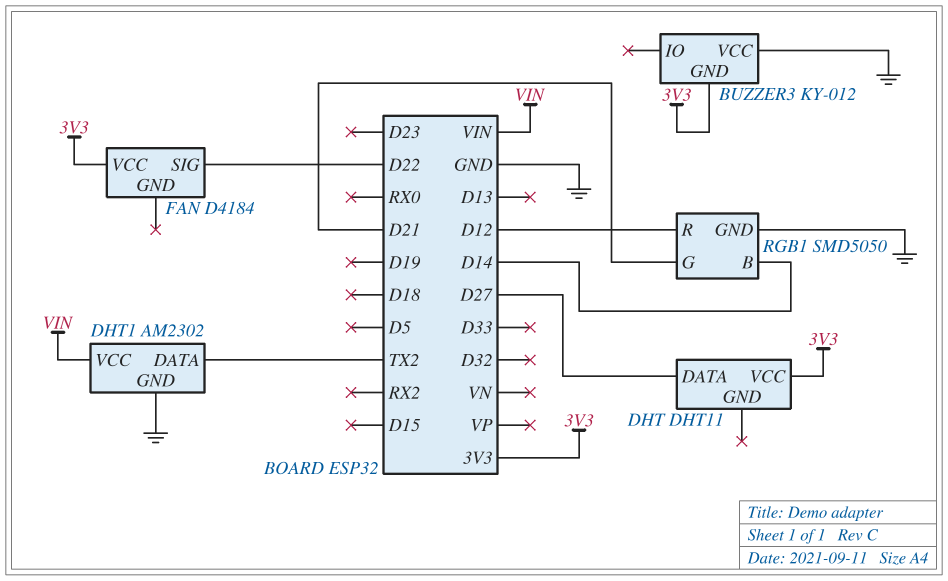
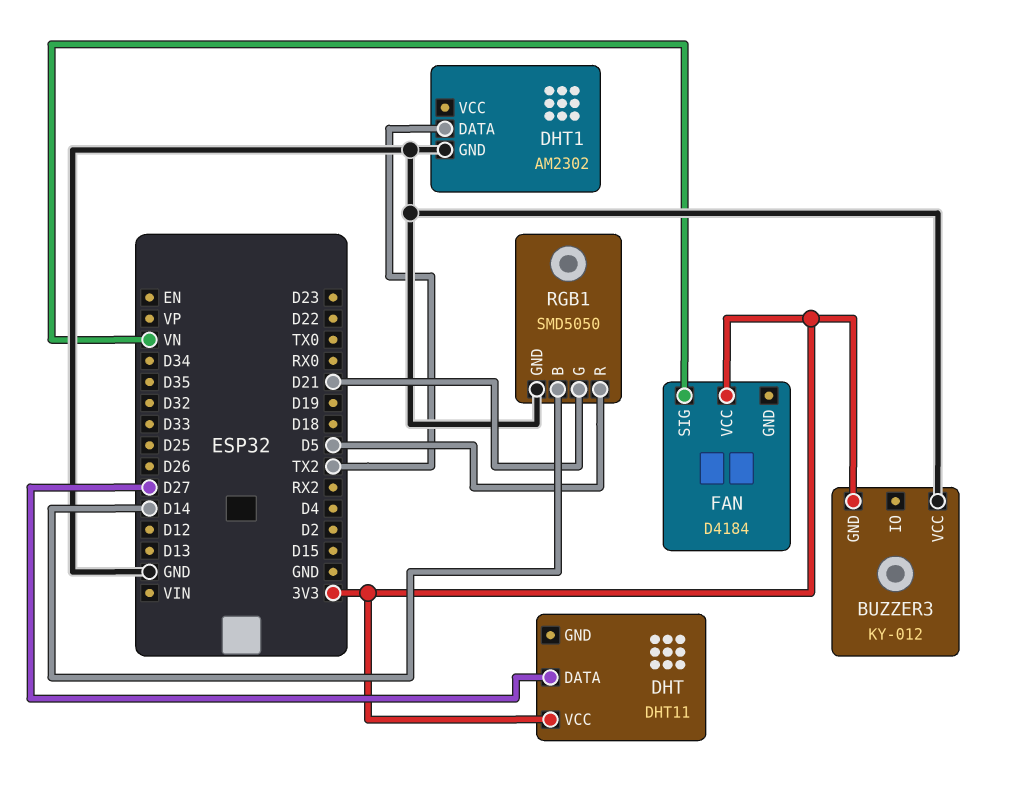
DHT1 pin VCC: VIN -> none
FAN pin SIG: D22 -> VN
RGB1 pin R: D12 -> D5

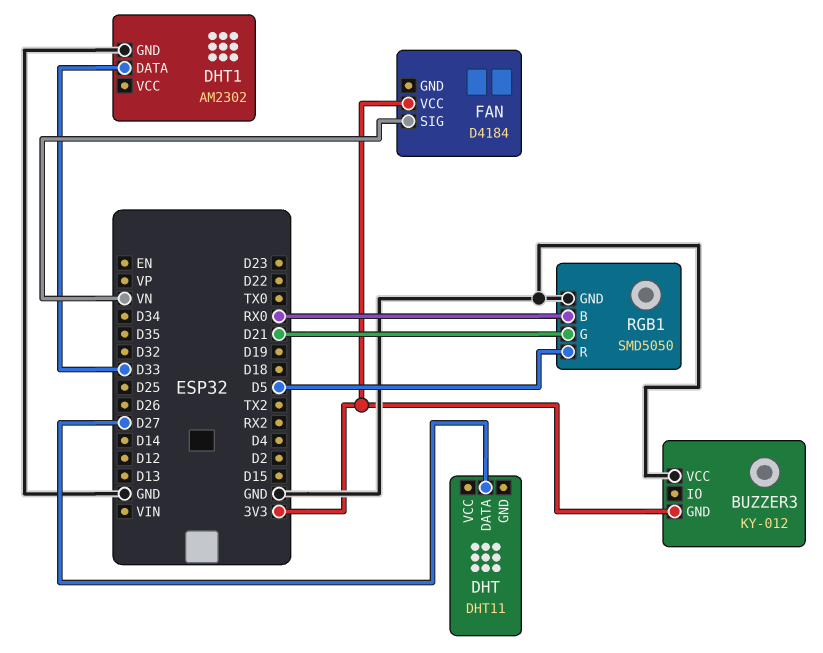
DHT pin VCC: 3V3 -> none
DHT1 pin DATA: TX2 -> D33
RGB1 pin B: D14 -> RX0

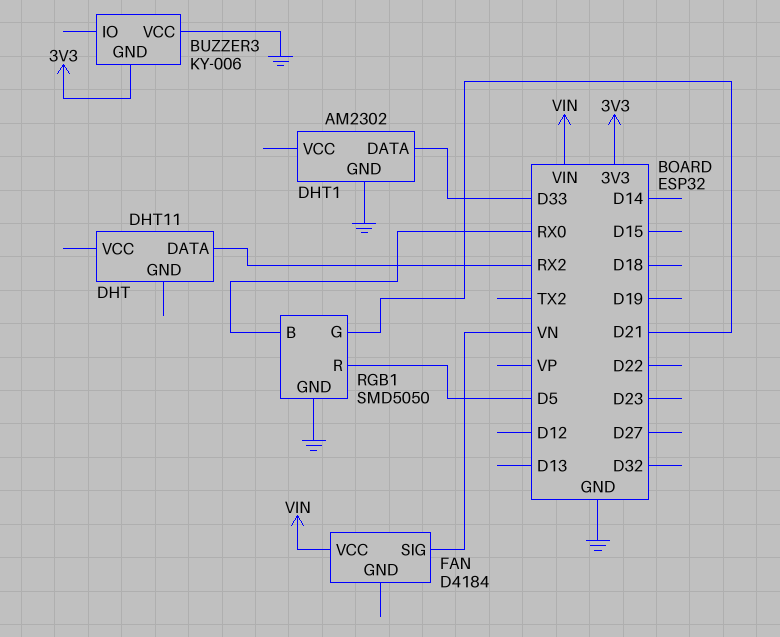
BUZZER3: KY-012 -> KY-006
DHT pin DATA: D27 -> RX2
FAN pin VCC: 3V3 -> VIN

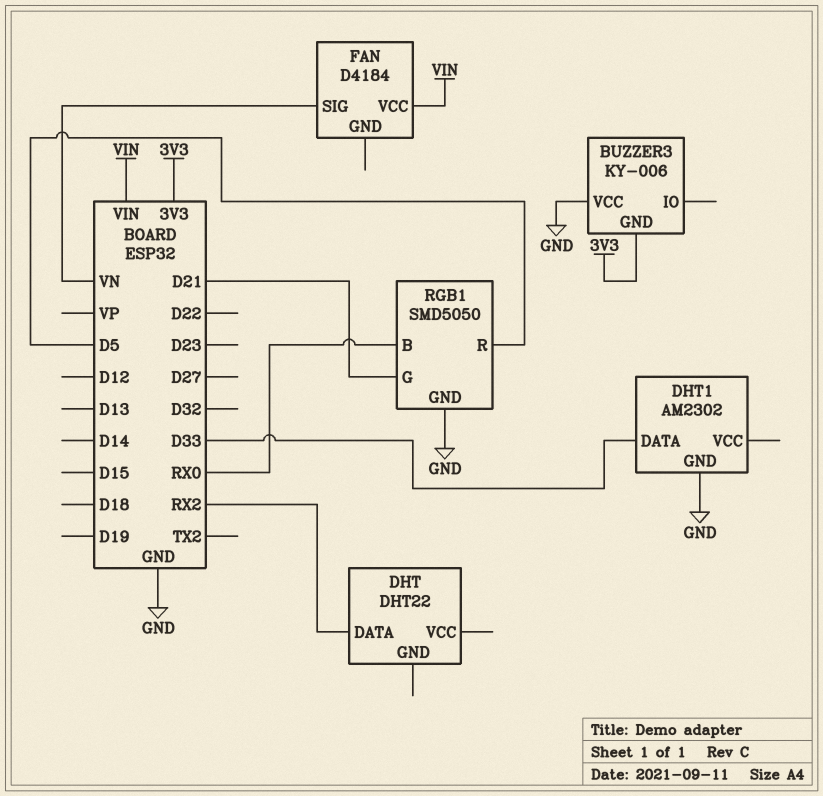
DHT: DHT11 -> DHT22

